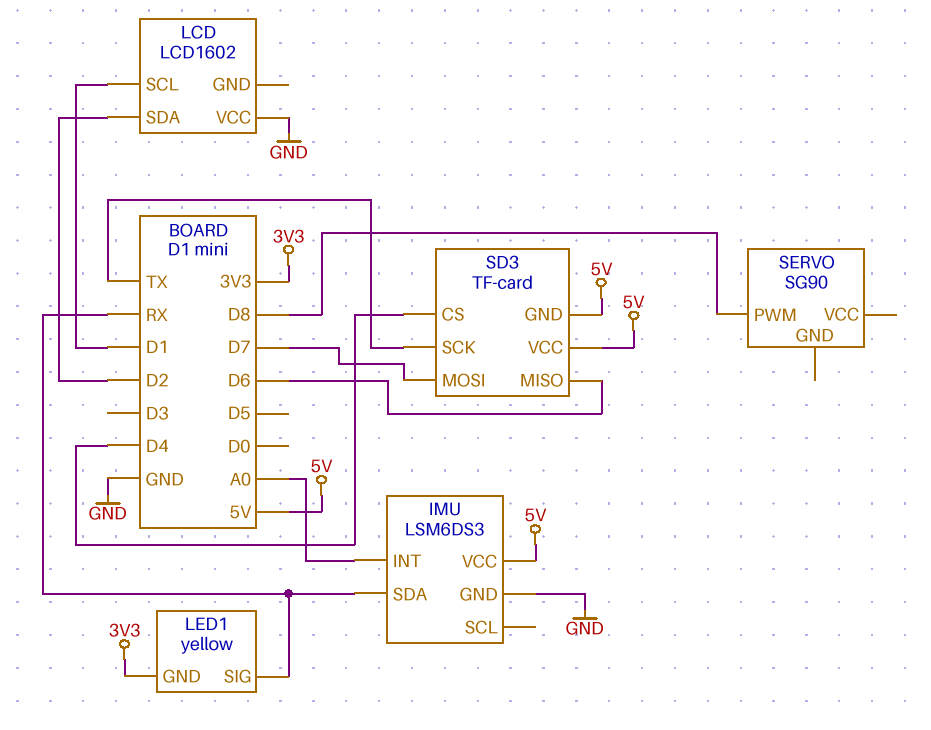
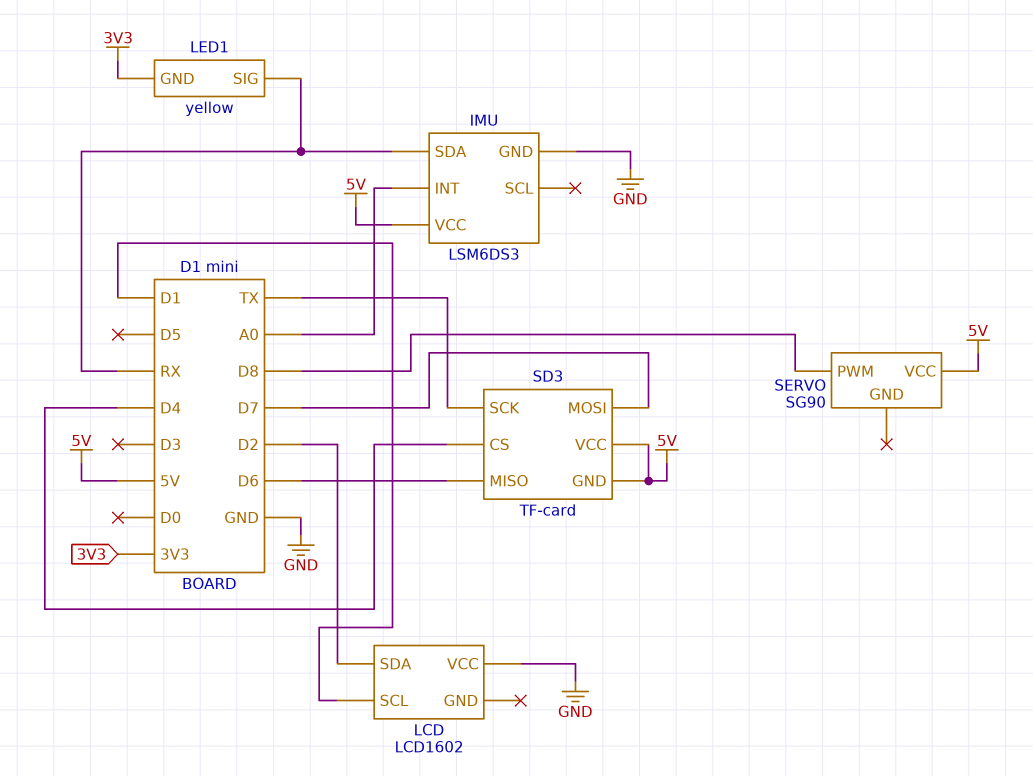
SERVO pin VCC: none -> 5V

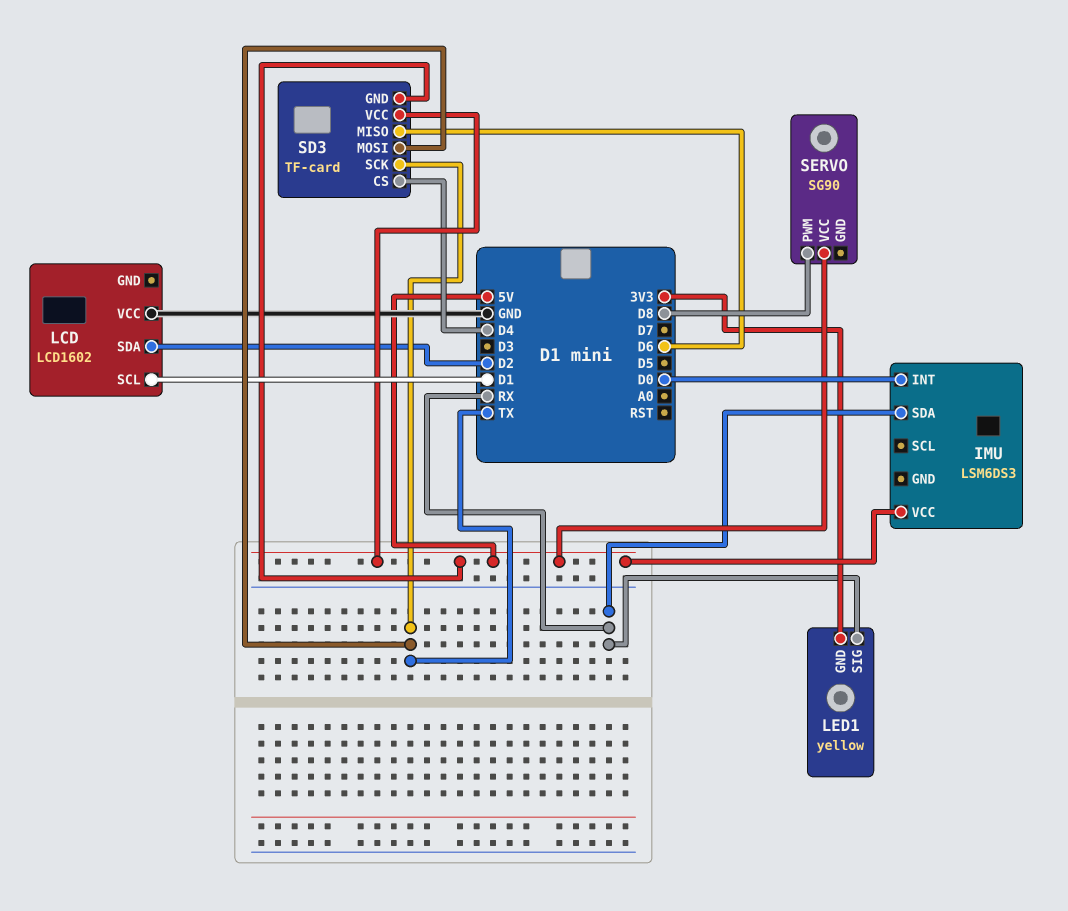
IMU pin GND: GND -> none
IMU pin INT: A0 -> D0
SD3 pin MOSI: D7 -> TX

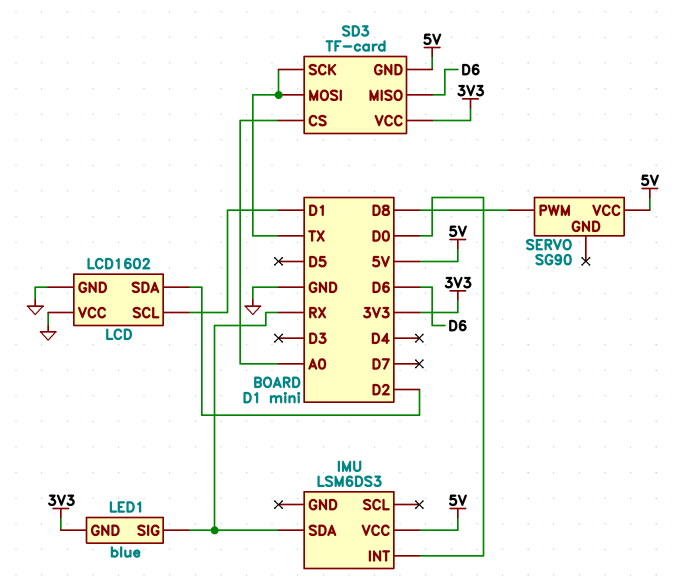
LCD pin GND: none -> GND
LED1: yellow -> blue
SD3 pin CS: D4 -> A0
SD3 pin VCC: 5V -> 3V3

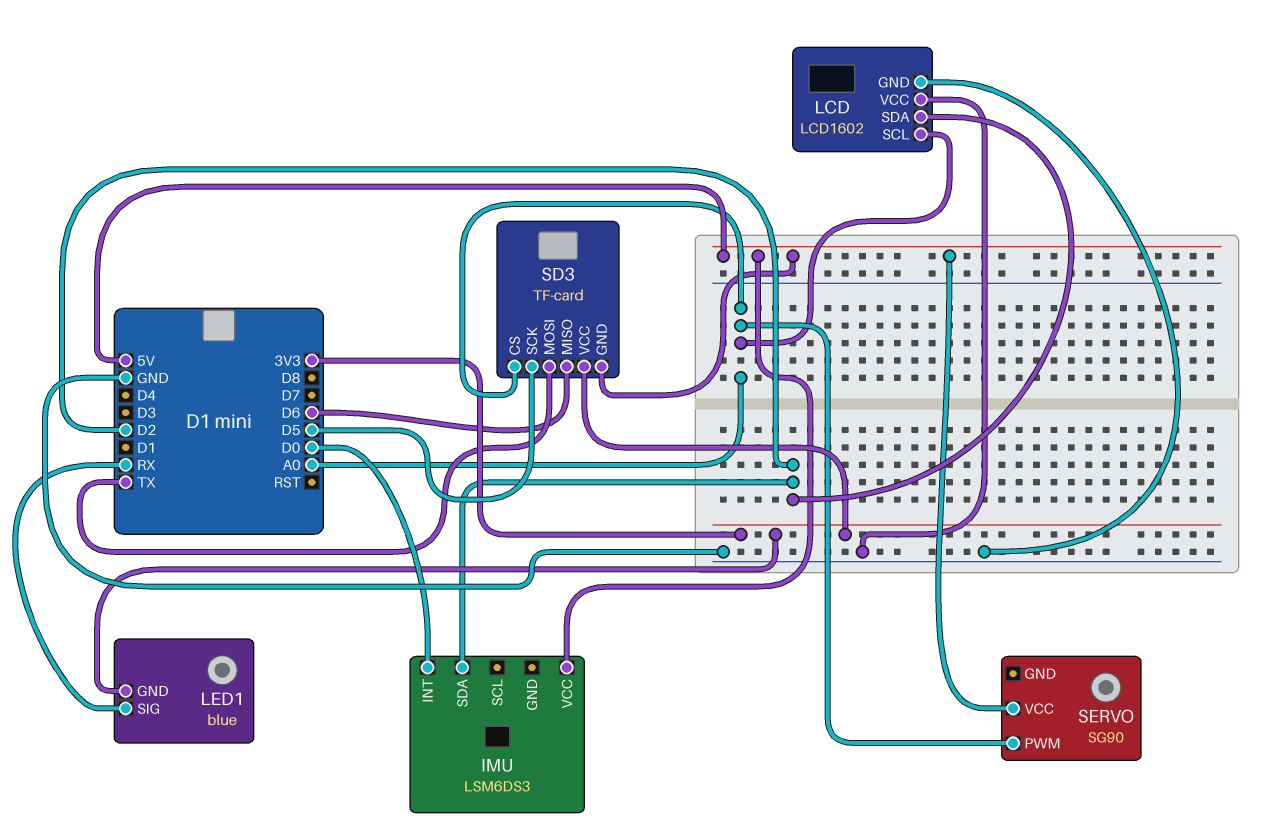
IMU pin SDA: RX -> D2
LCD pin SCL: D1 -> A0
SD3 pin SCK: TX -> D5
SERVO pin PWM: D8 -> A0

